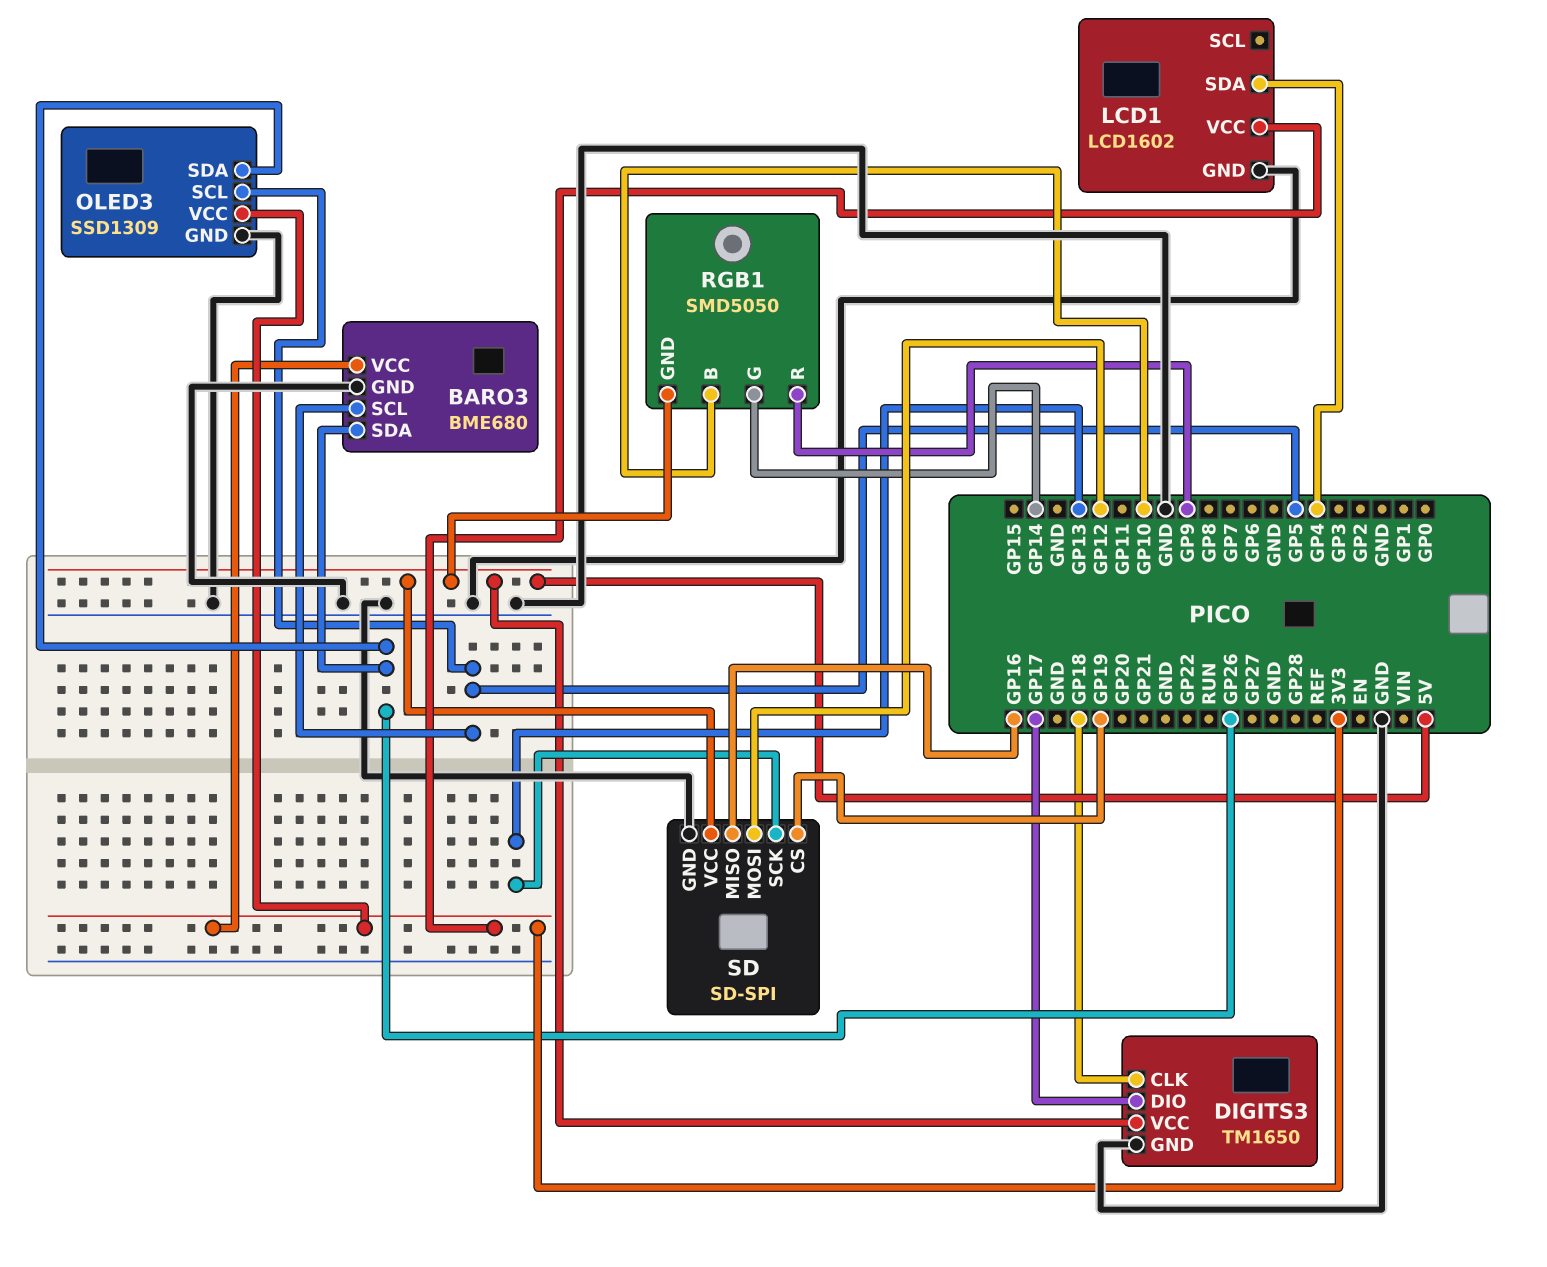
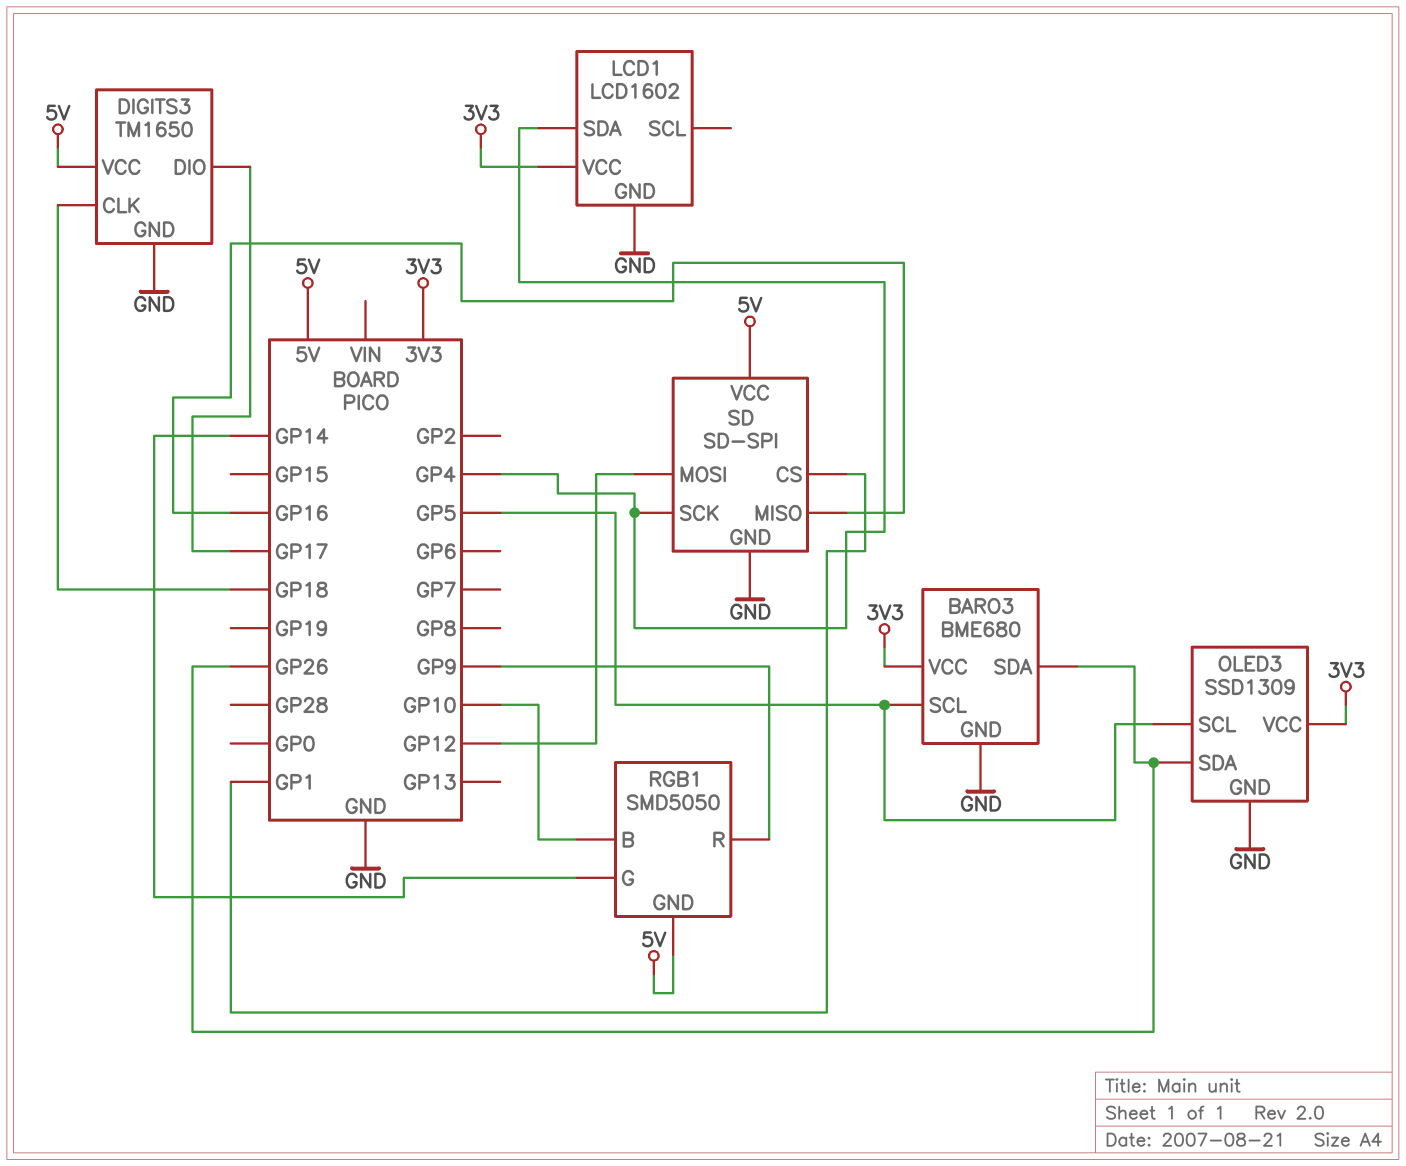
SD pin CS: GP19 -> GP1
SD pin SCK: GP13 -> GP4

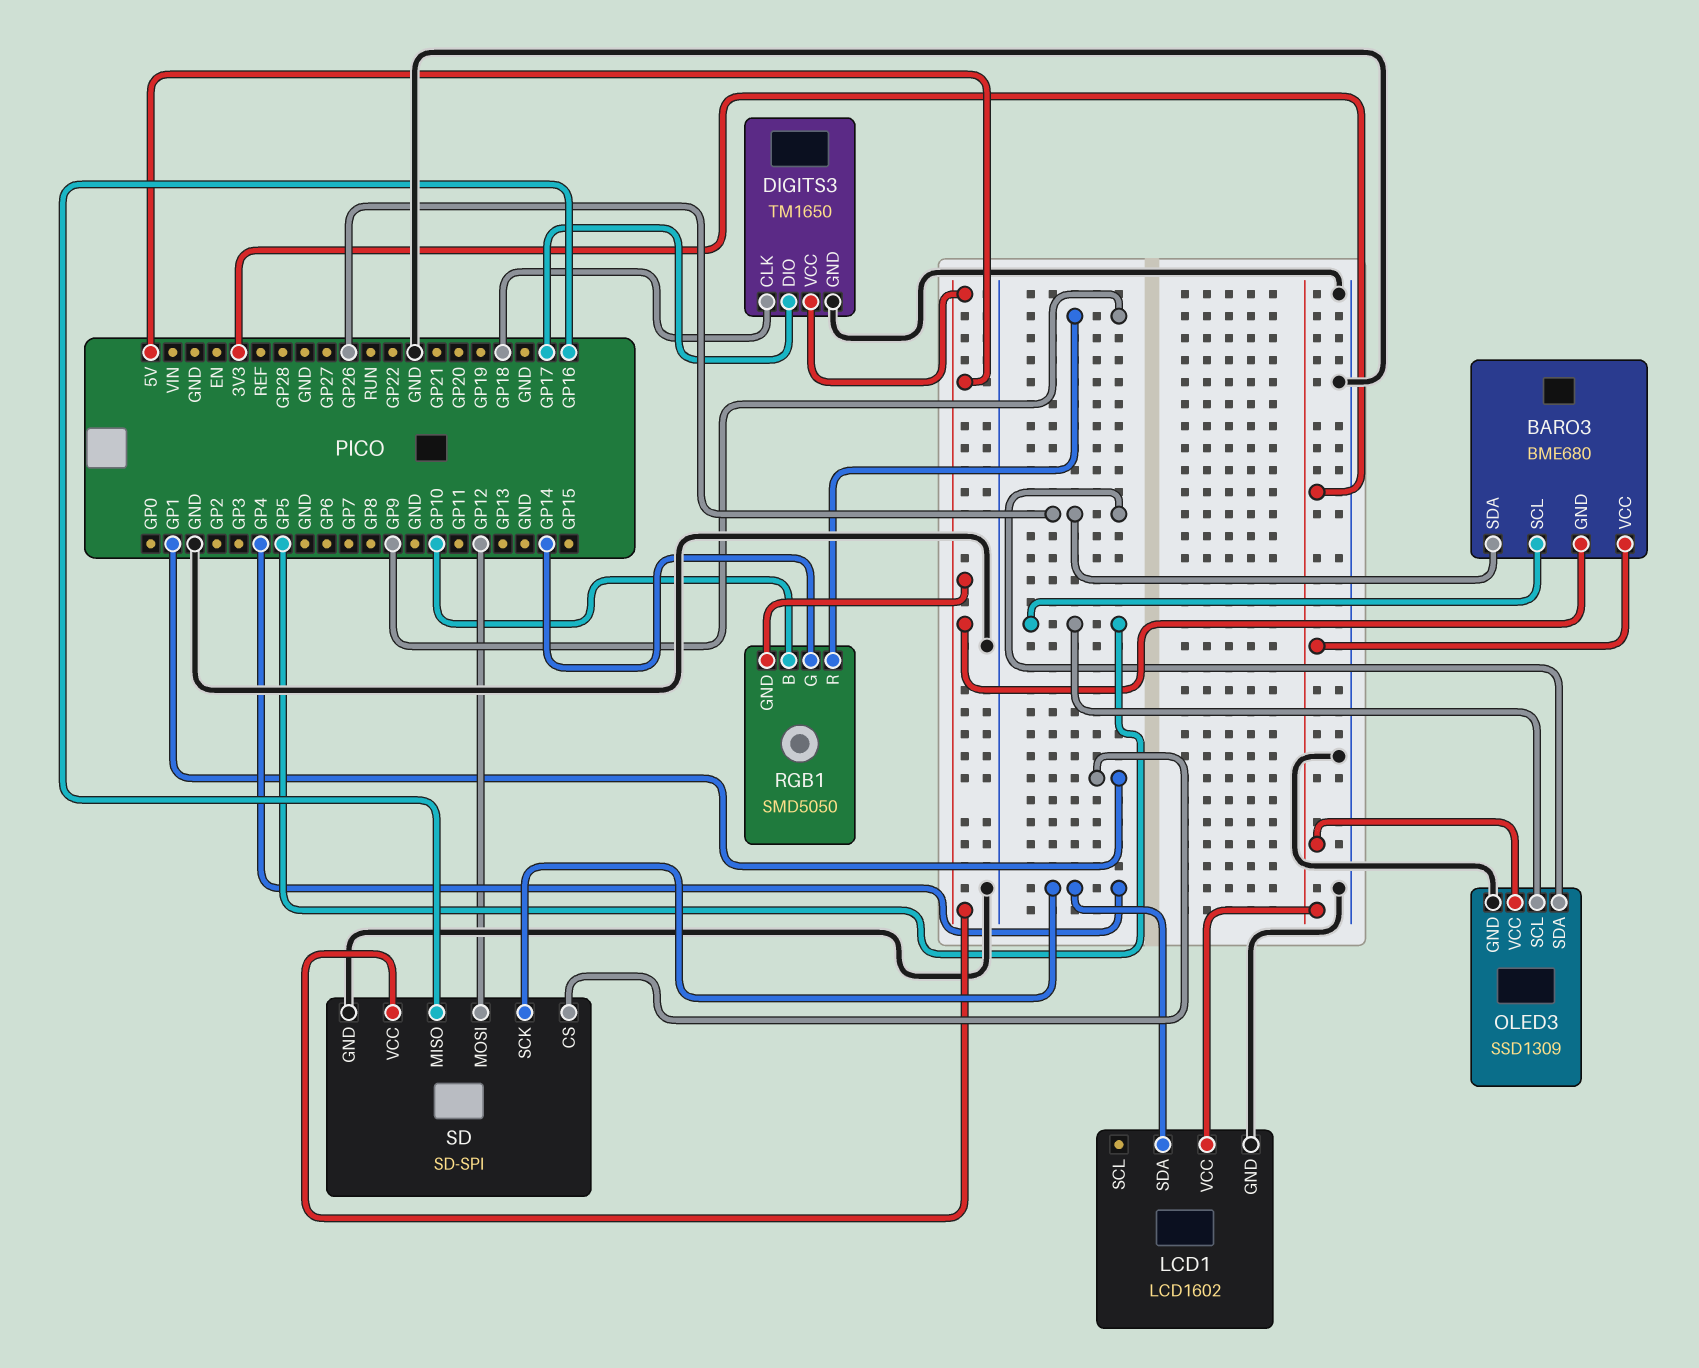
BARO3 pin GND: GND -> 5V

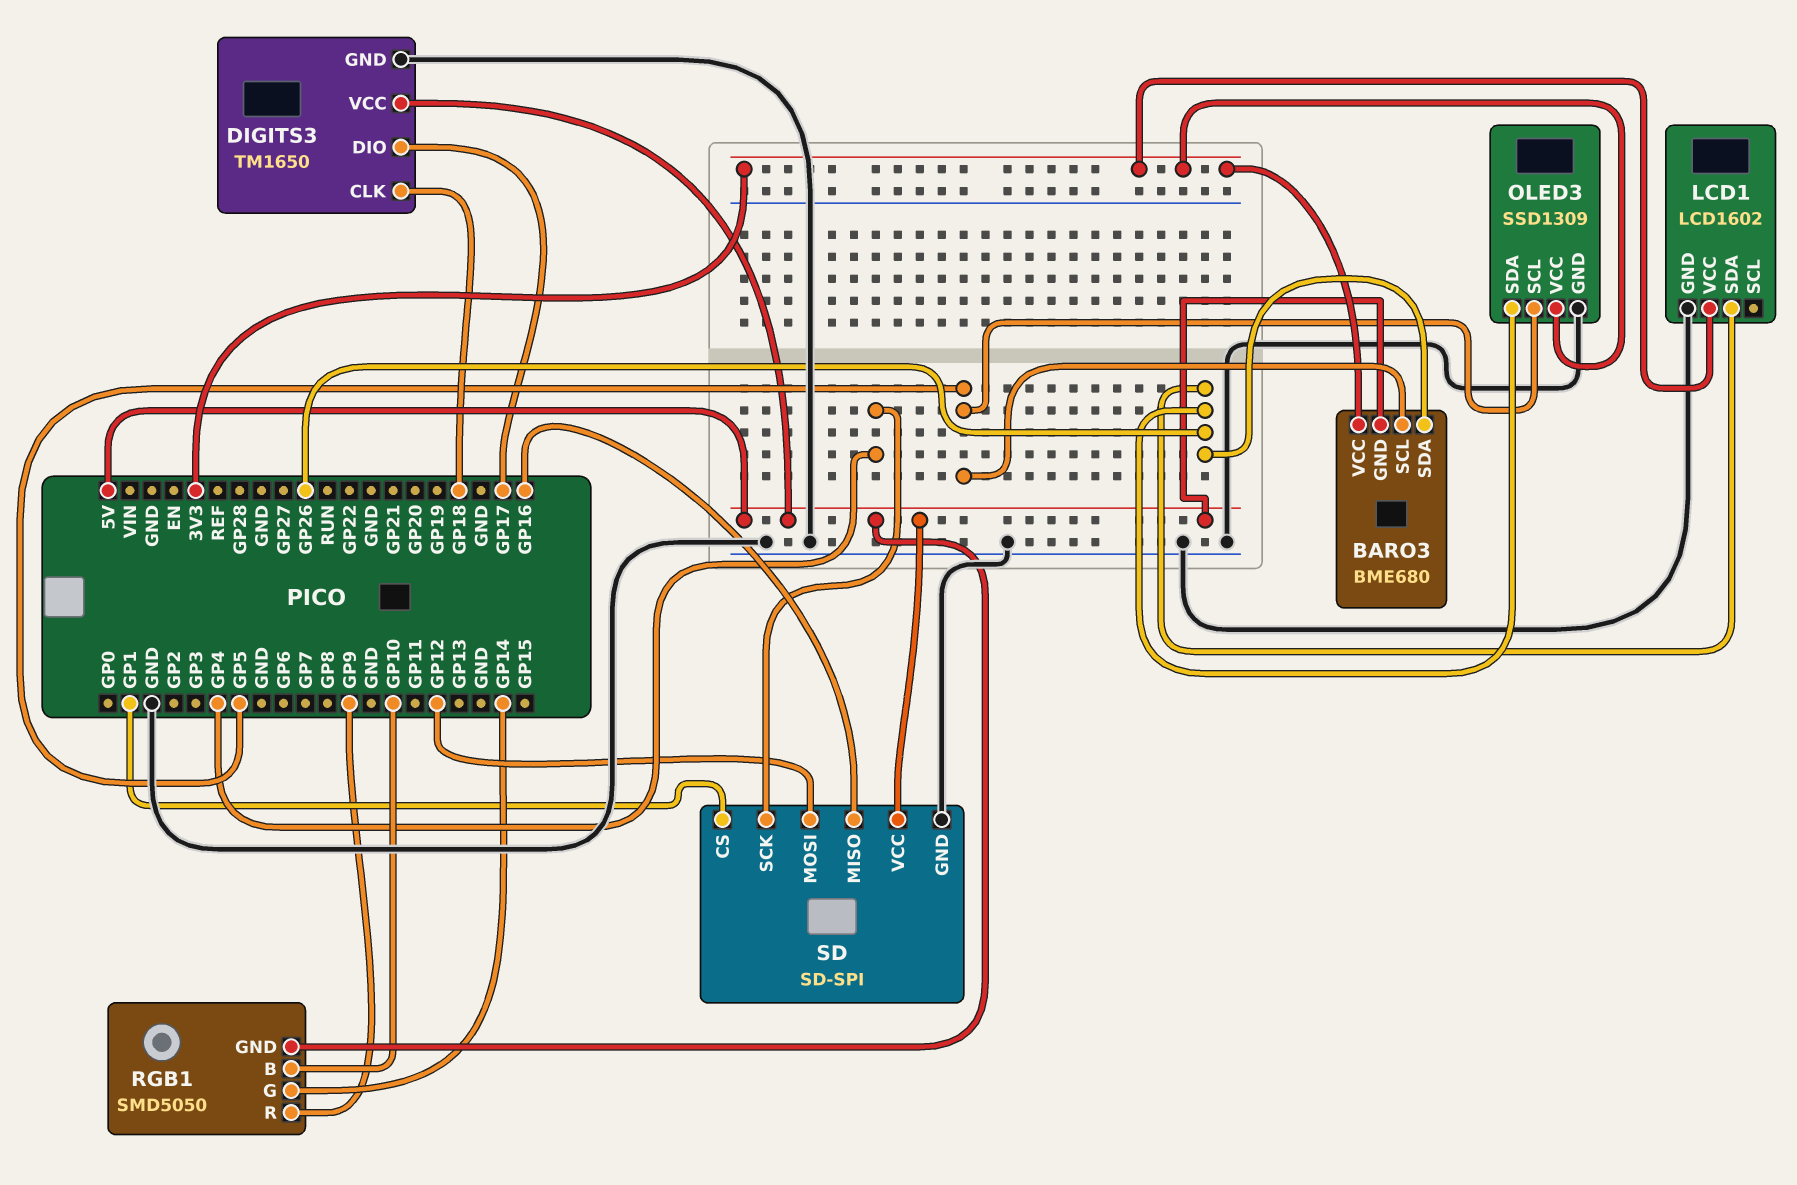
LCD1 pin SDA: GP4 -> GP26

